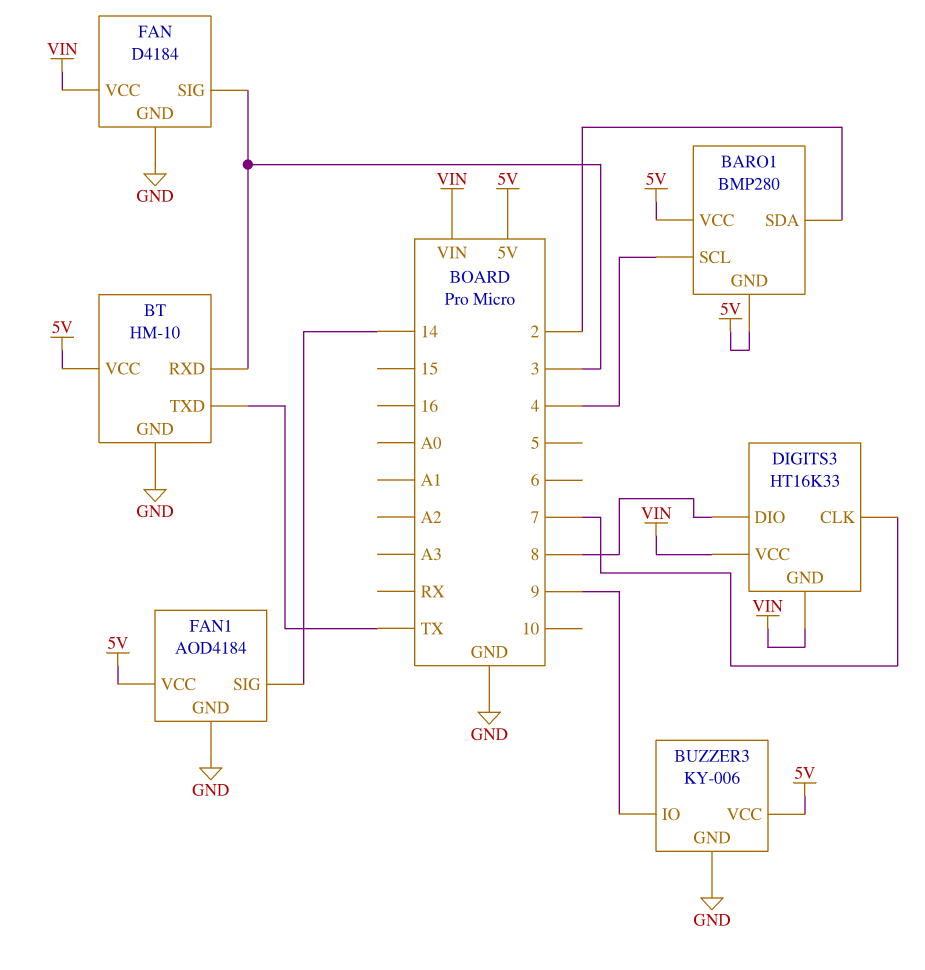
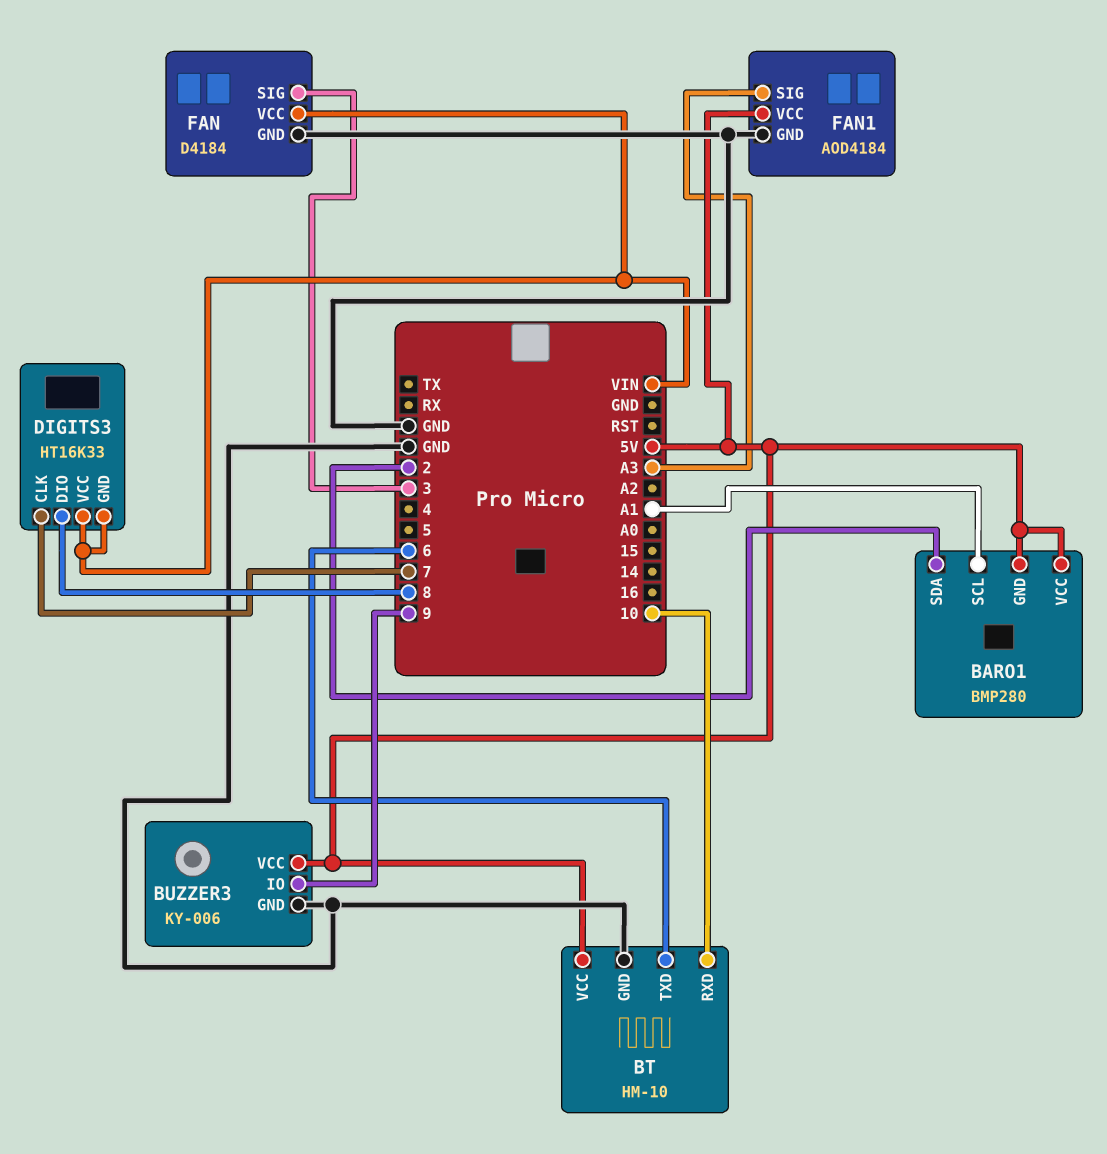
BARO1 pin SCL: 4 -> A1
BT pin RXD: 3 -> 10
BT pin TXD: TX -> 6
FAN1 pin SIG: 14 -> A3

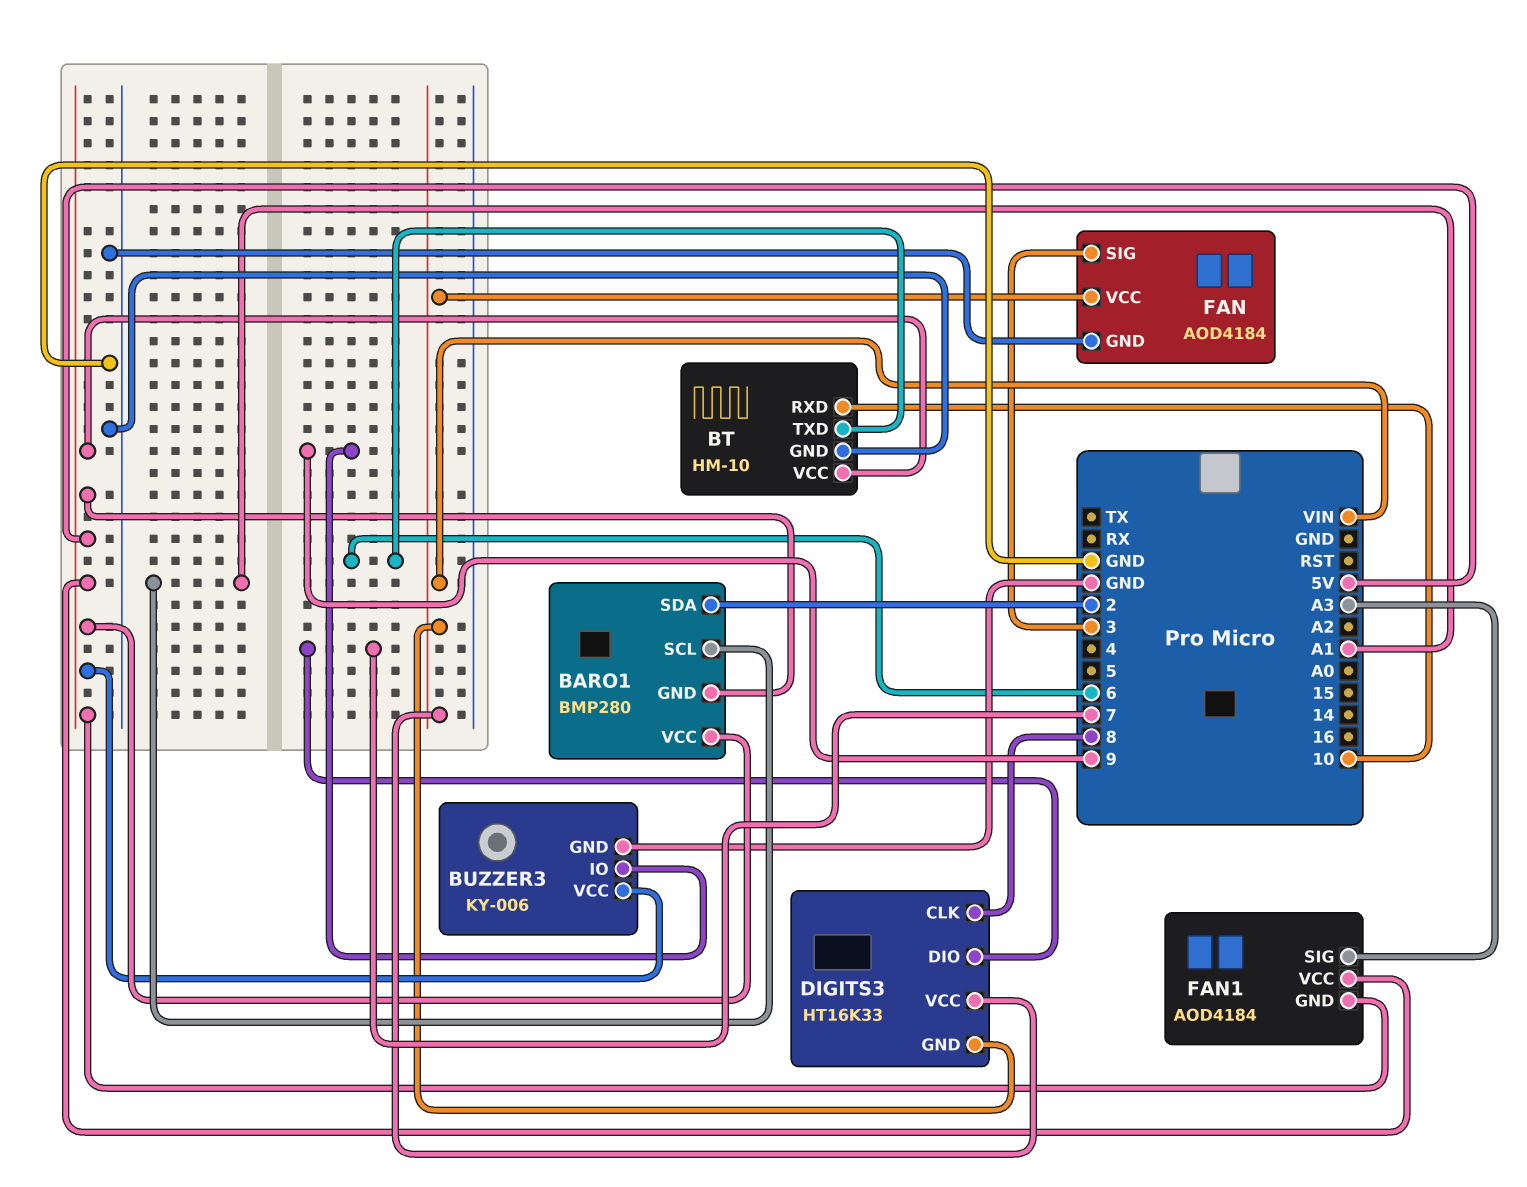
DIGITS3 pin CLK: 7 -> 8
DIGITS3 pin DIO: 8 -> 7
FAN: D4184 -> AOD4184
FAN1 pin GND: GND -> 5V

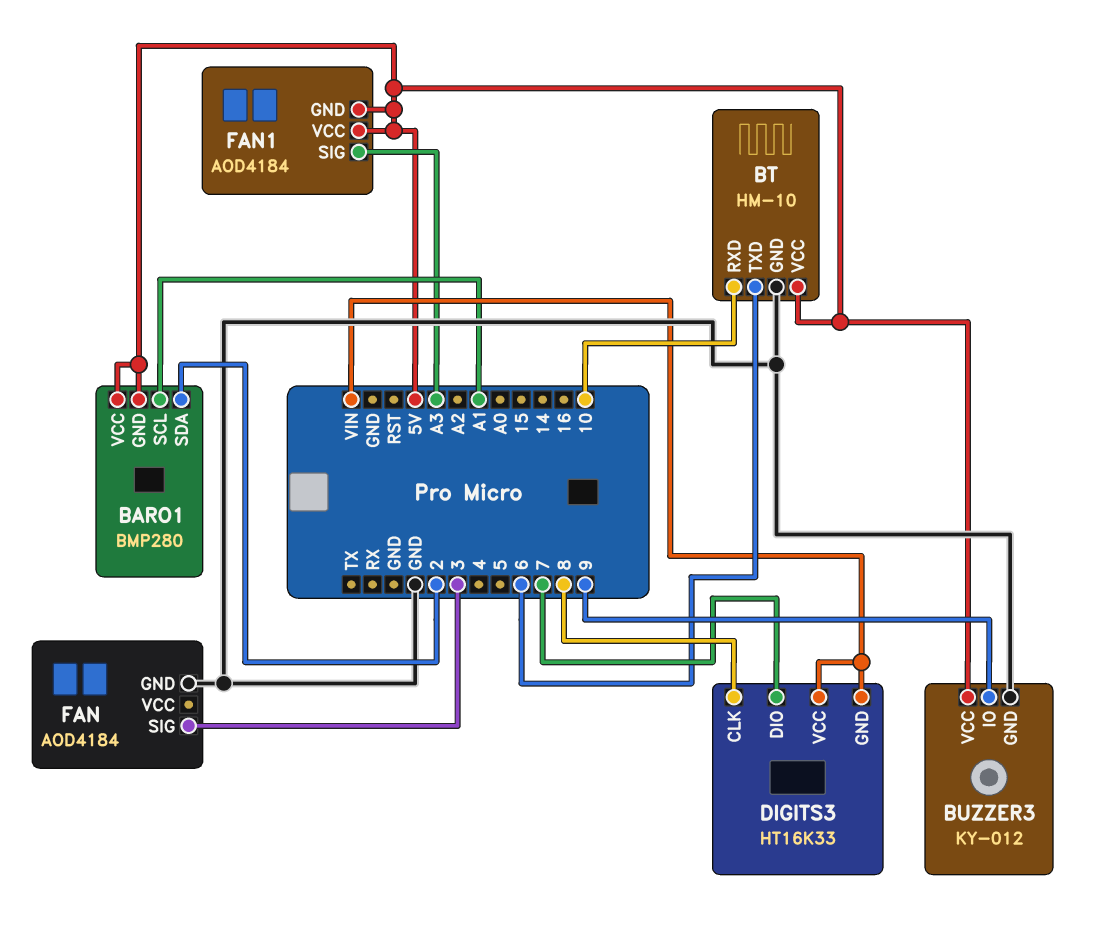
BUZZER3: KY-006 -> KY-012
FAN pin VCC: VIN -> none

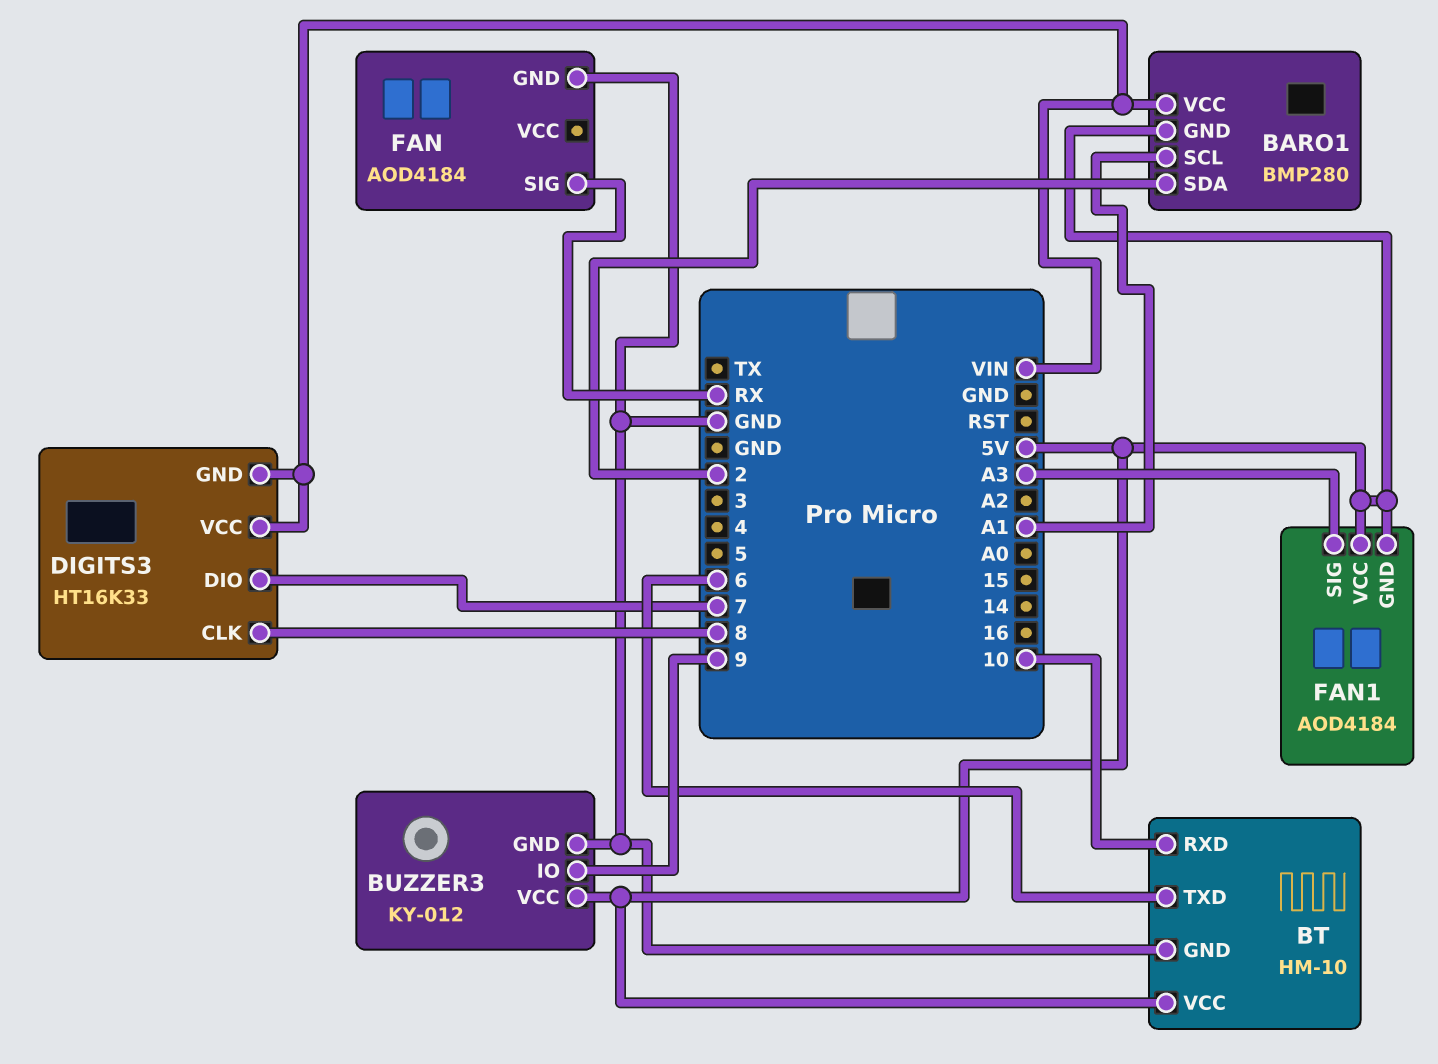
BARO1 pin VCC: 5V -> VIN
FAN pin SIG: 3 -> RX

